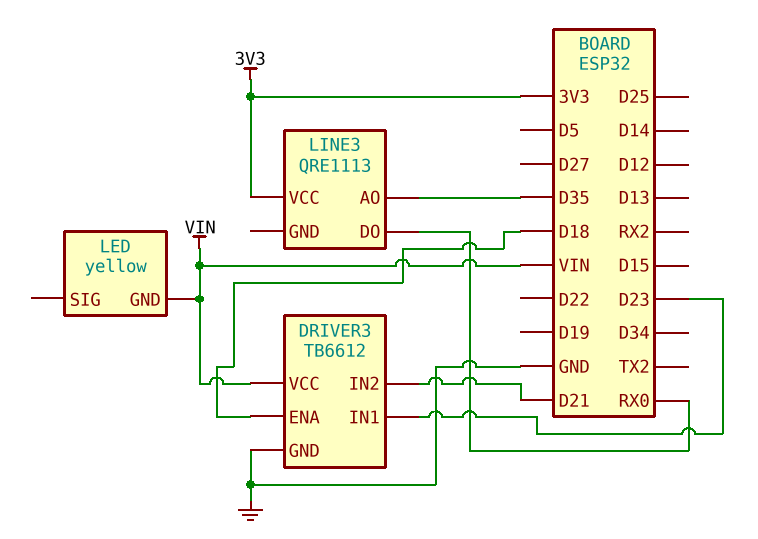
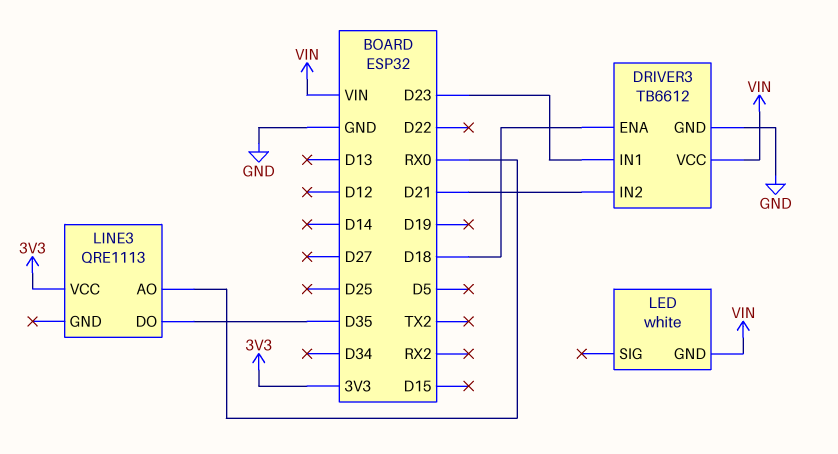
LED: yellow -> white
LINE3 pin AO: D35 -> RX0
LINE3 pin DO: RX0 -> D35

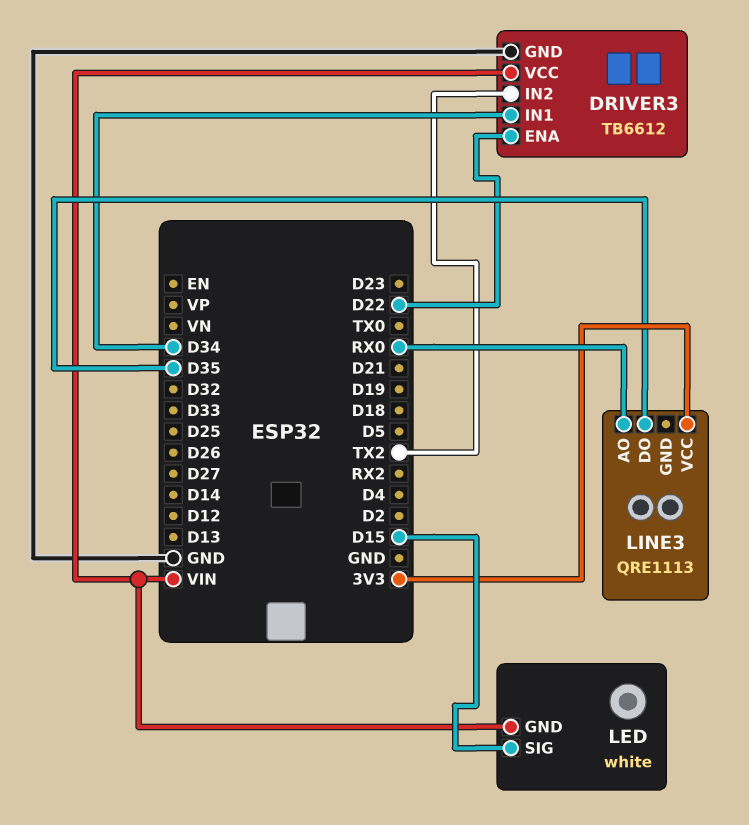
DRIVER3 pin ENA: D18 -> D22
DRIVER3 pin IN1: D23 -> D34
DRIVER3 pin IN2: D21 -> TX2
LED pin SIG: none -> D15

